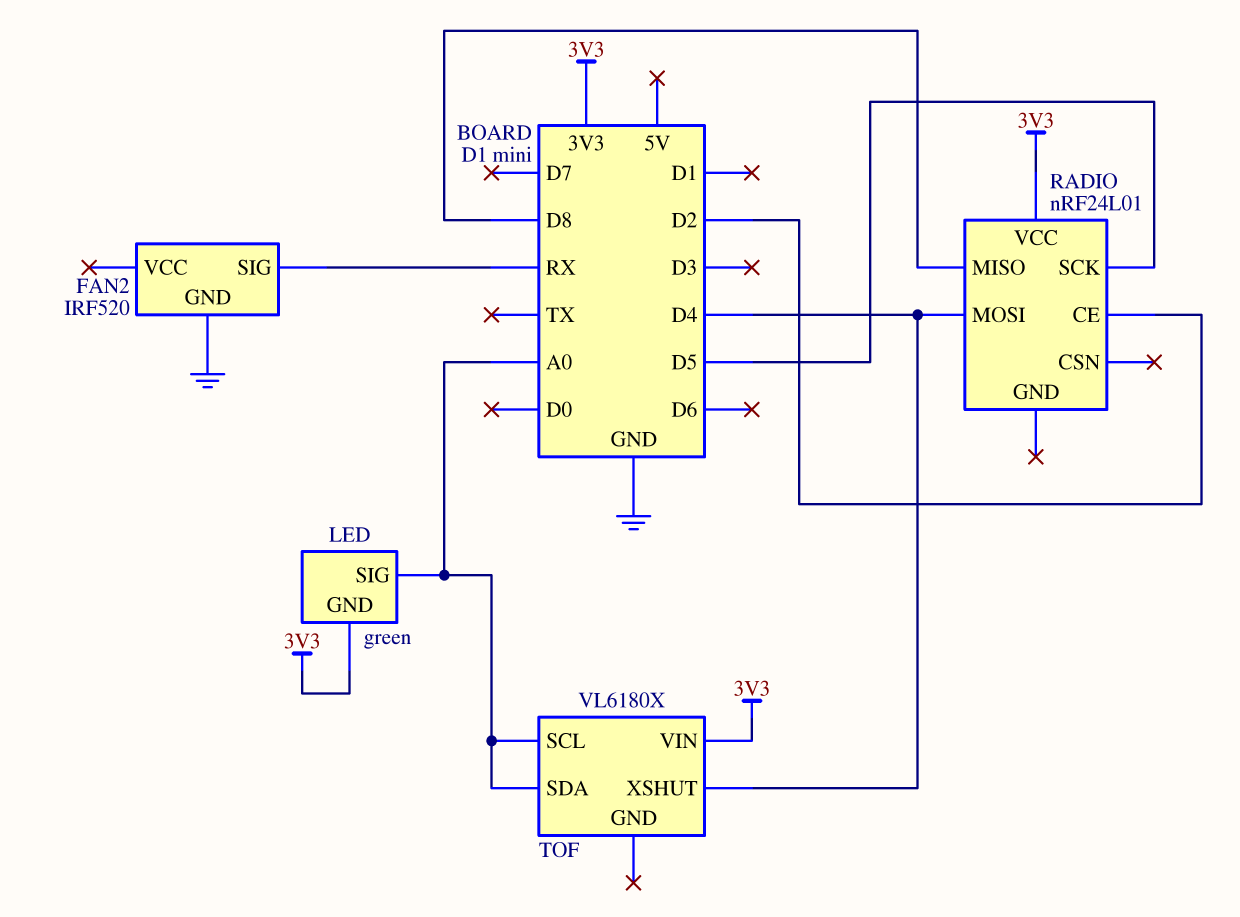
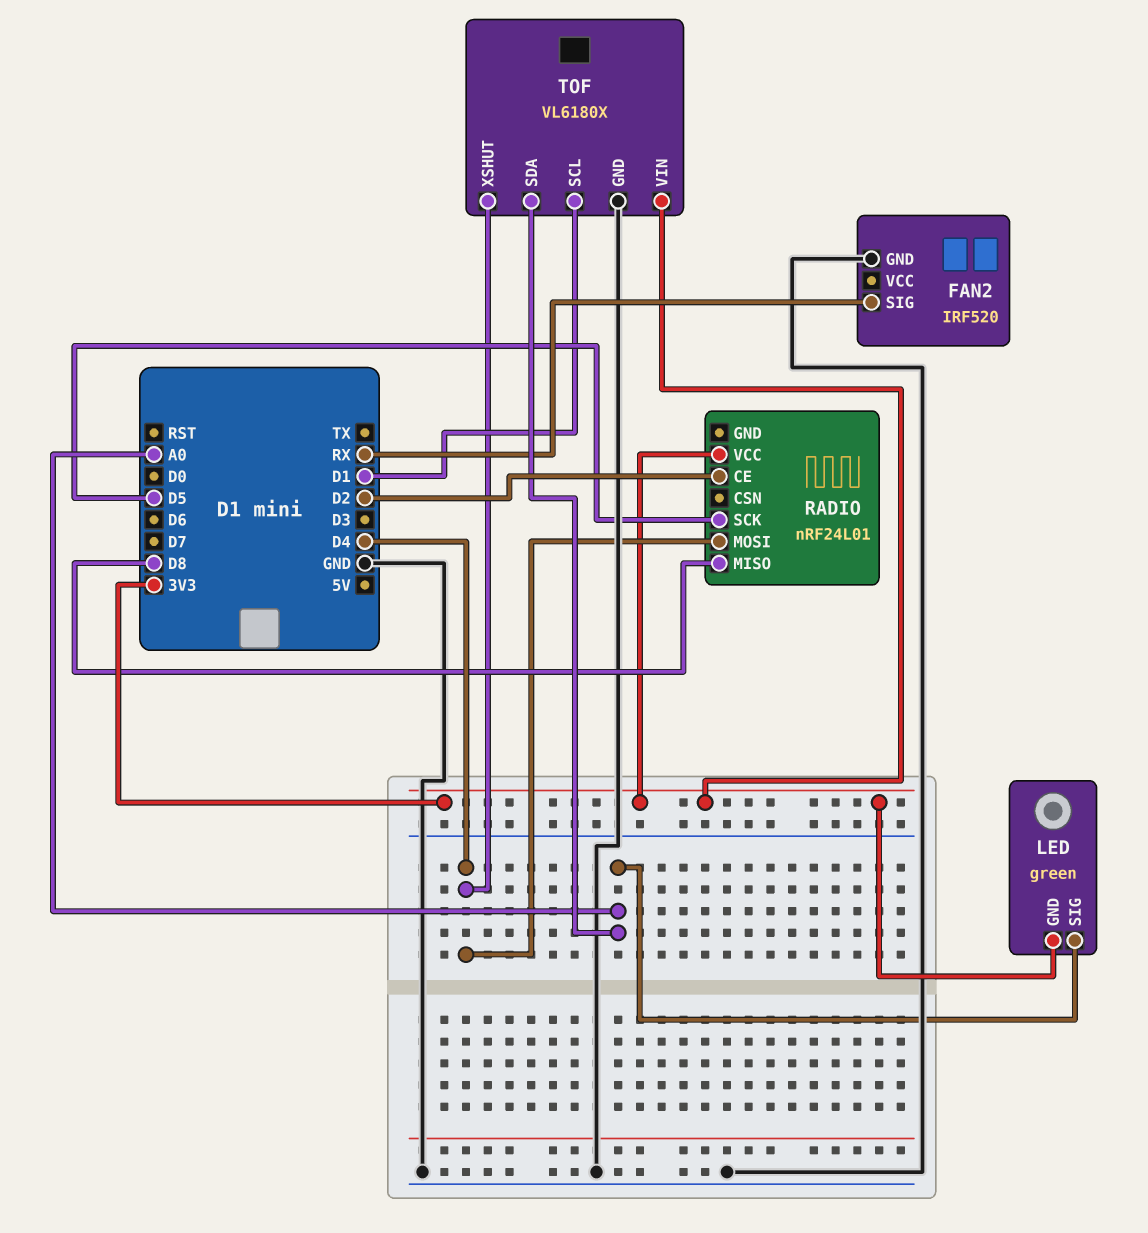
TOF pin GND: none -> GND
TOF pin SCL: A0 -> D1

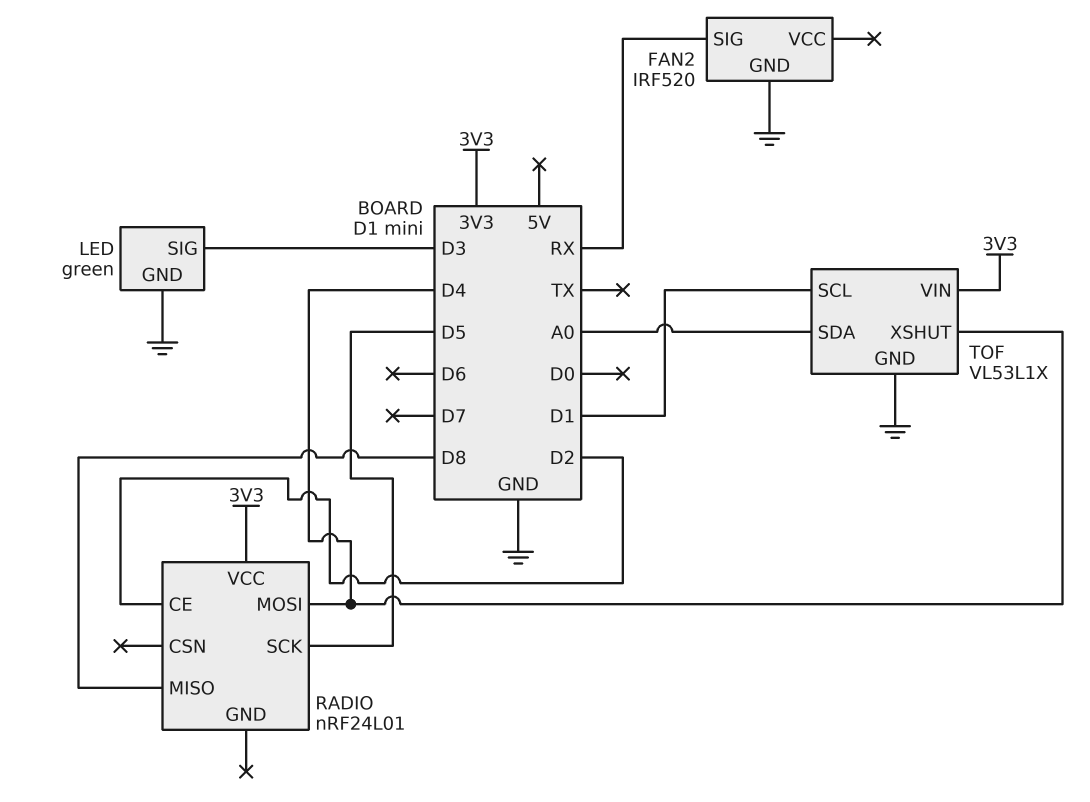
LED pin GND: 3V3 -> GND
LED pin SIG: A0 -> D3
TOF: VL6180X -> VL53L1X

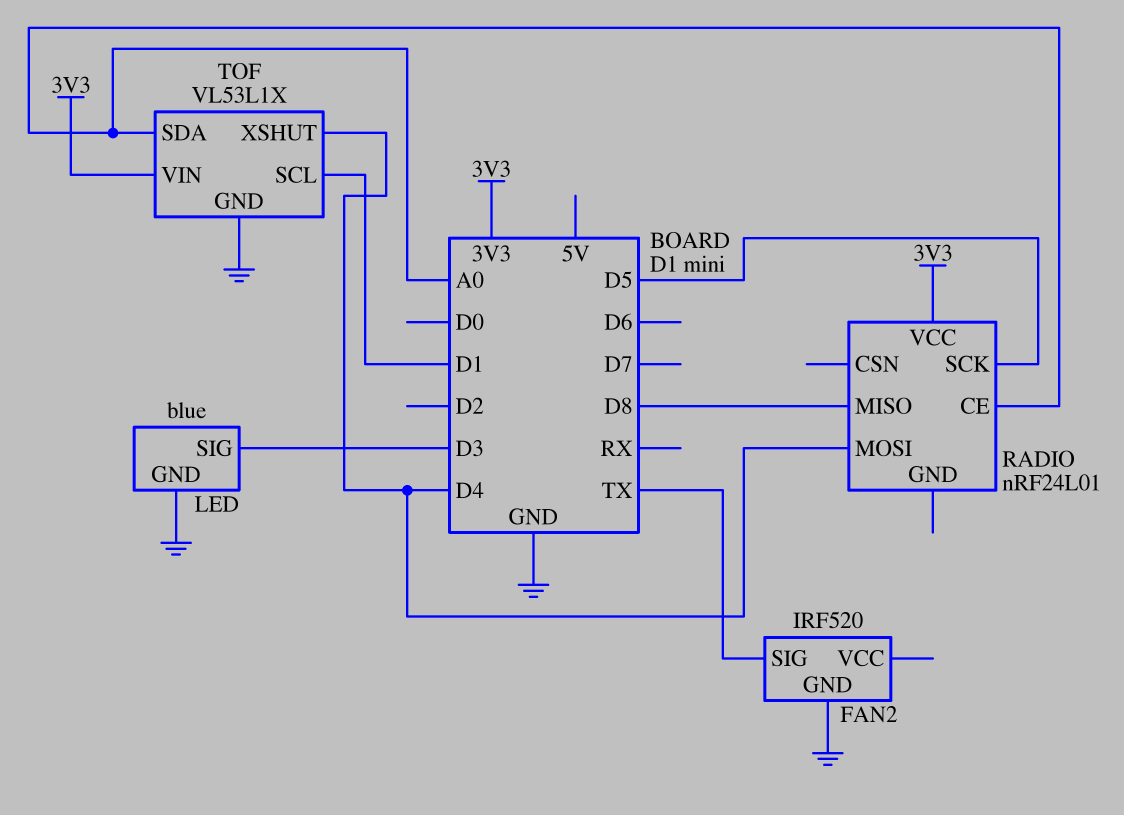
FAN2 pin SIG: RX -> TX
LED: green -> blue
RADIO pin CE: D2 -> A0

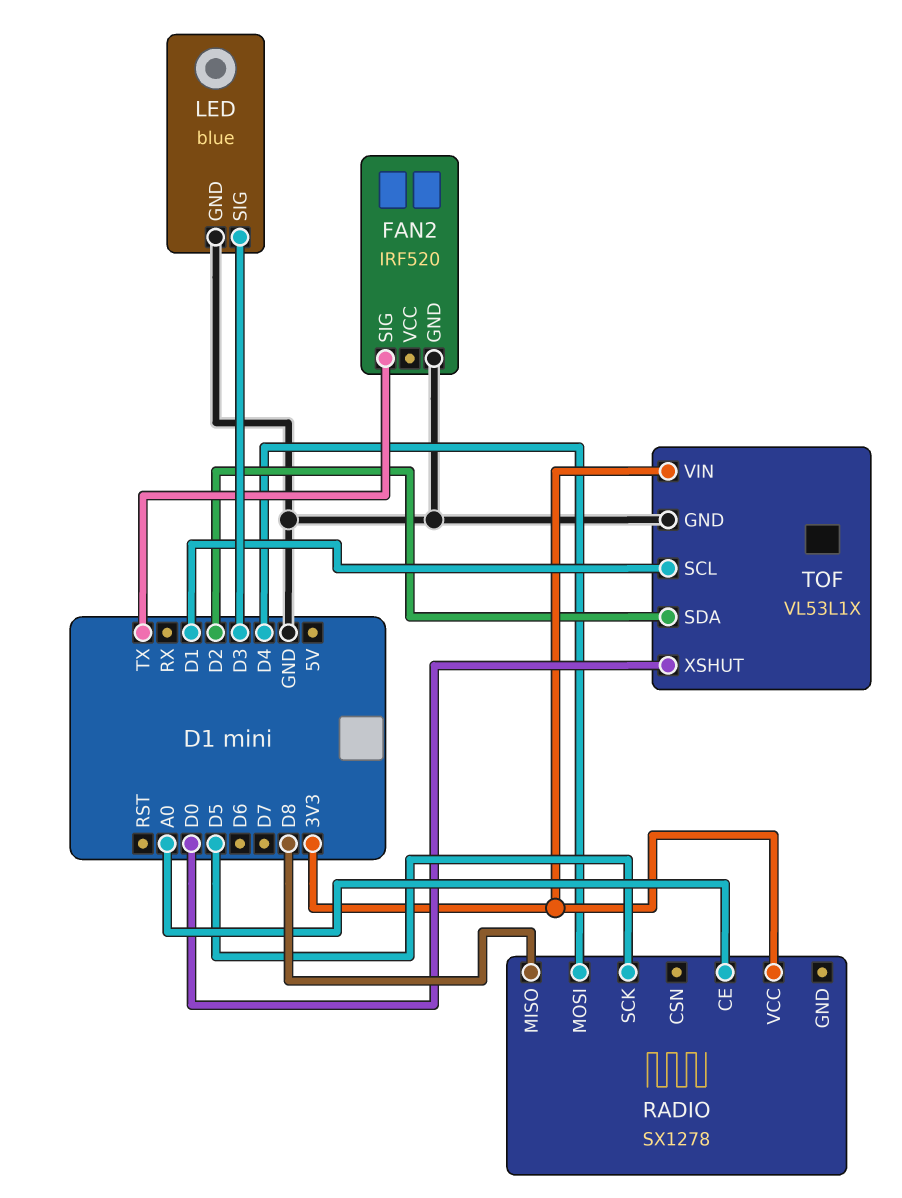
RADIO: nRF24L01 -> SX1278
TOF pin SDA: A0 -> D2
TOF pin XSHUT: D4 -> D0

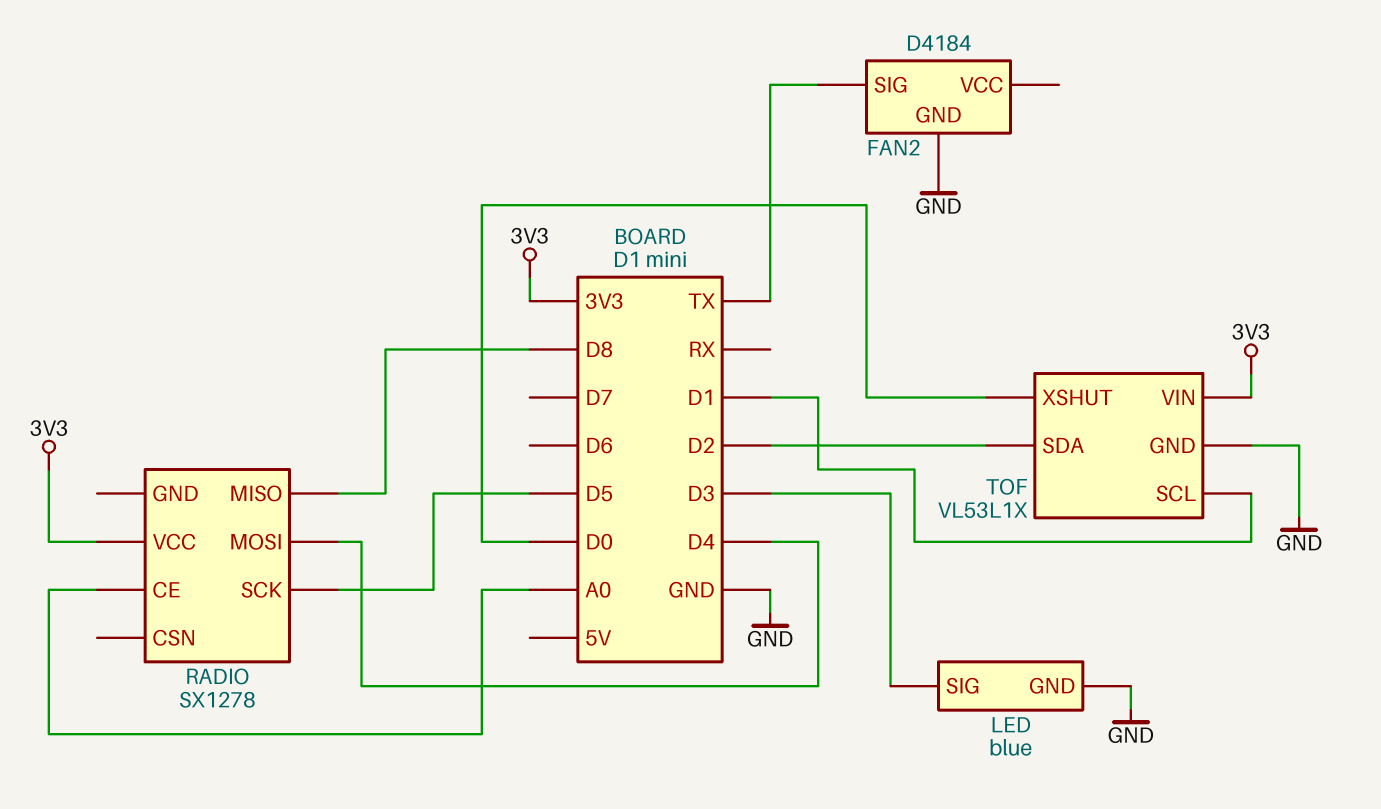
FAN2: IRF520 -> D4184

